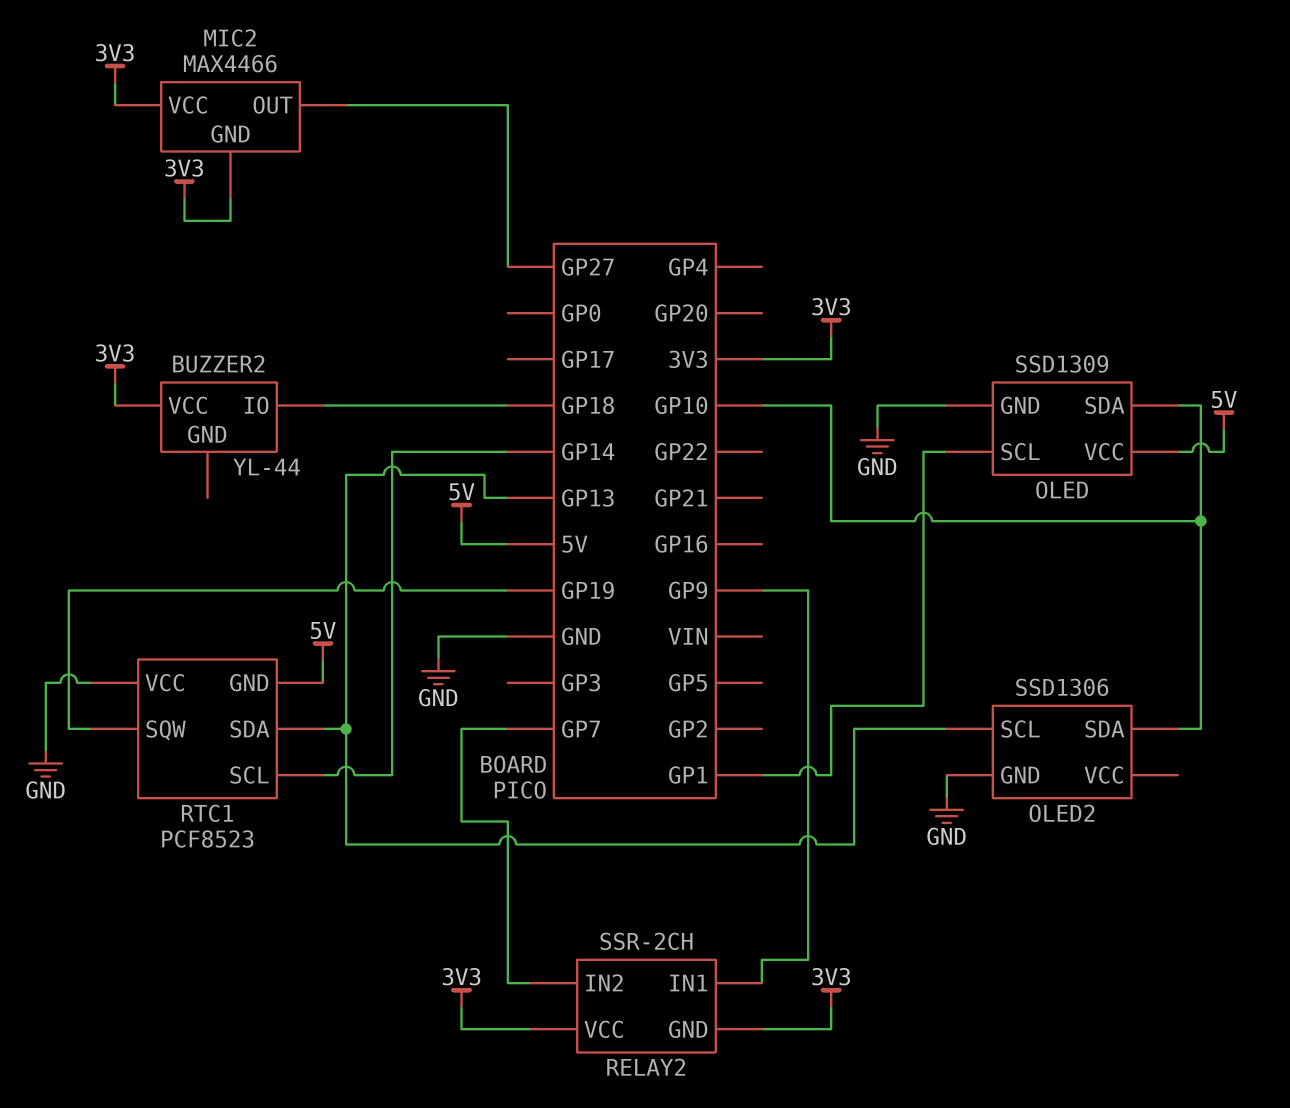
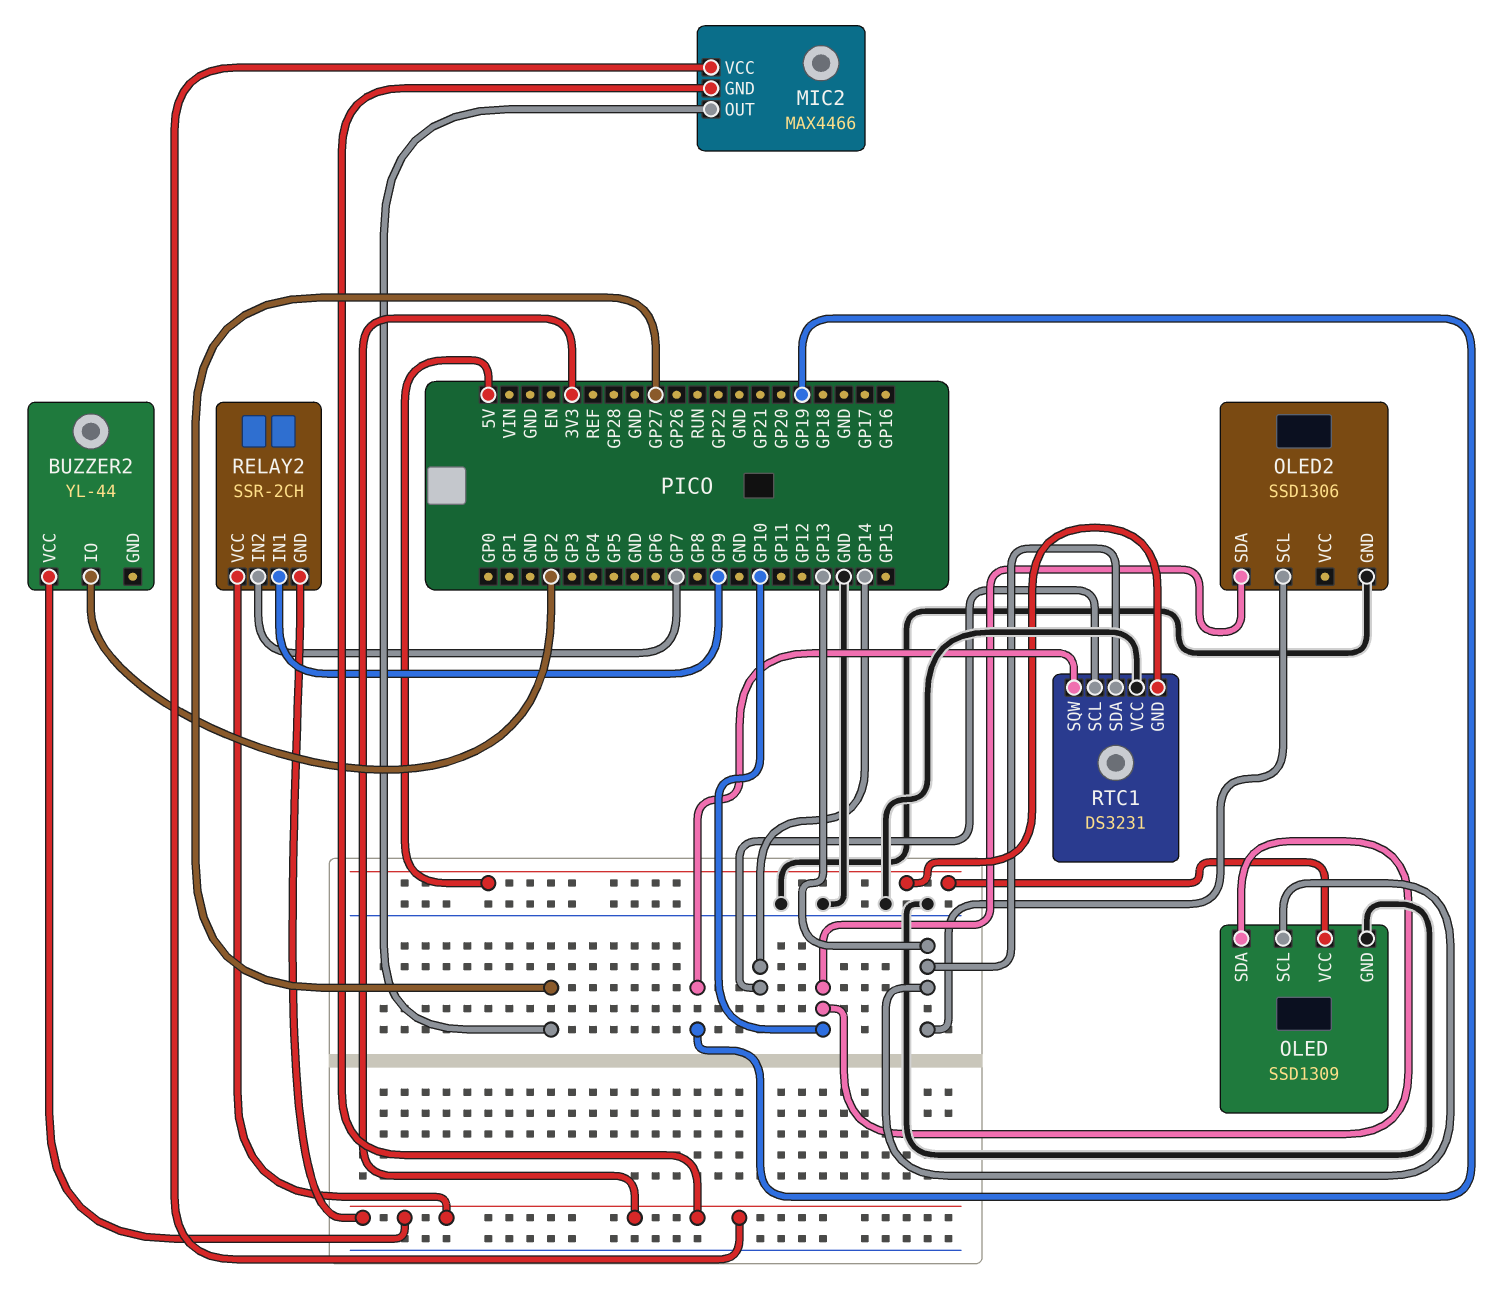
BUZZER2 pin IO: GP18 -> GP2
OLED pin SCL: GP1 -> GP13
RTC1: PCF8523 -> DS3231

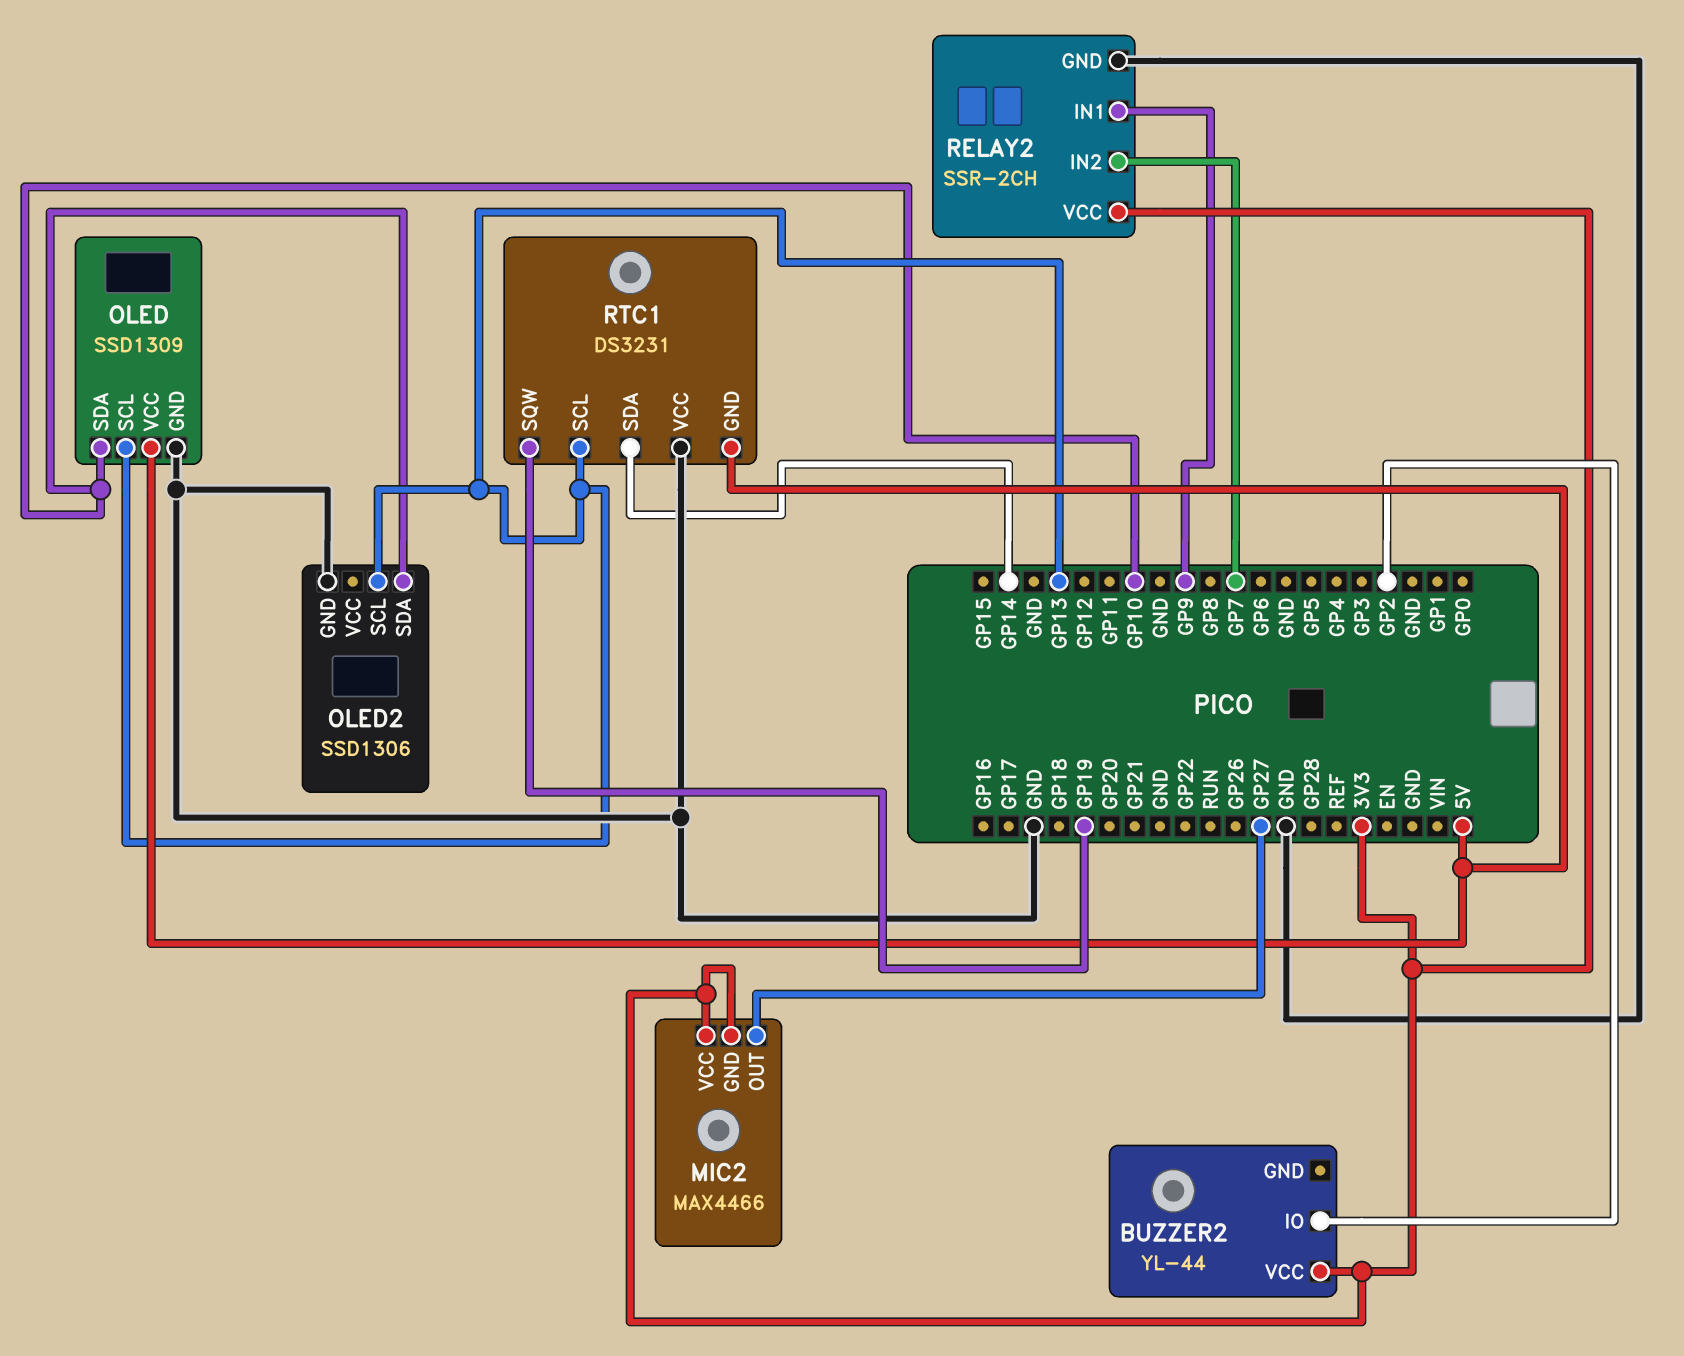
RELAY2 pin GND: 3V3 -> GND
RTC1 pin SCL: GP14 -> GP13
RTC1 pin SDA: GP13 -> GP14

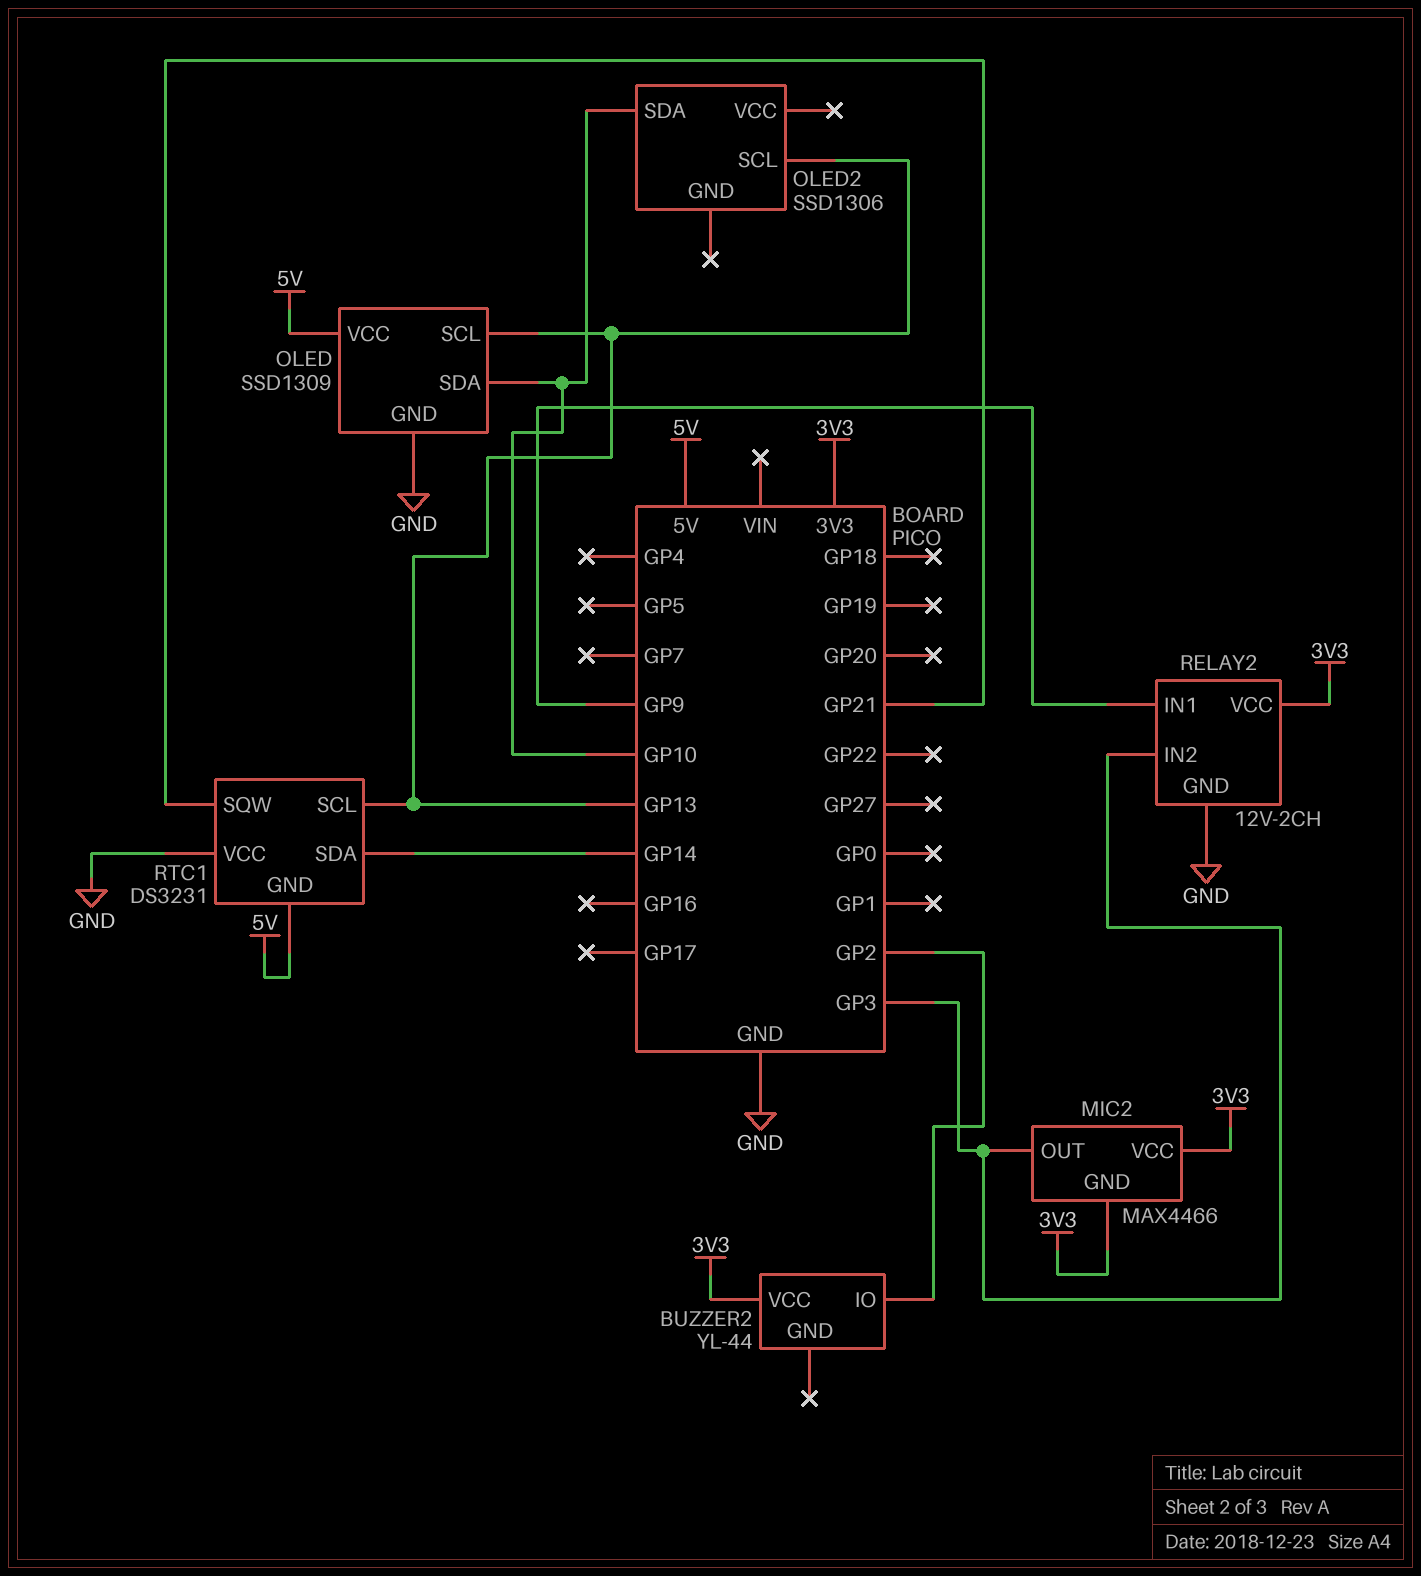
MIC2 pin OUT: GP27 -> GP3
OLED2 pin GND: GND -> none
RELAY2: SSR-2CH -> 12V-2CH
RELAY2 pin IN2: GP7 -> GP3
RTC1 pin SQW: GP19 -> GP21

